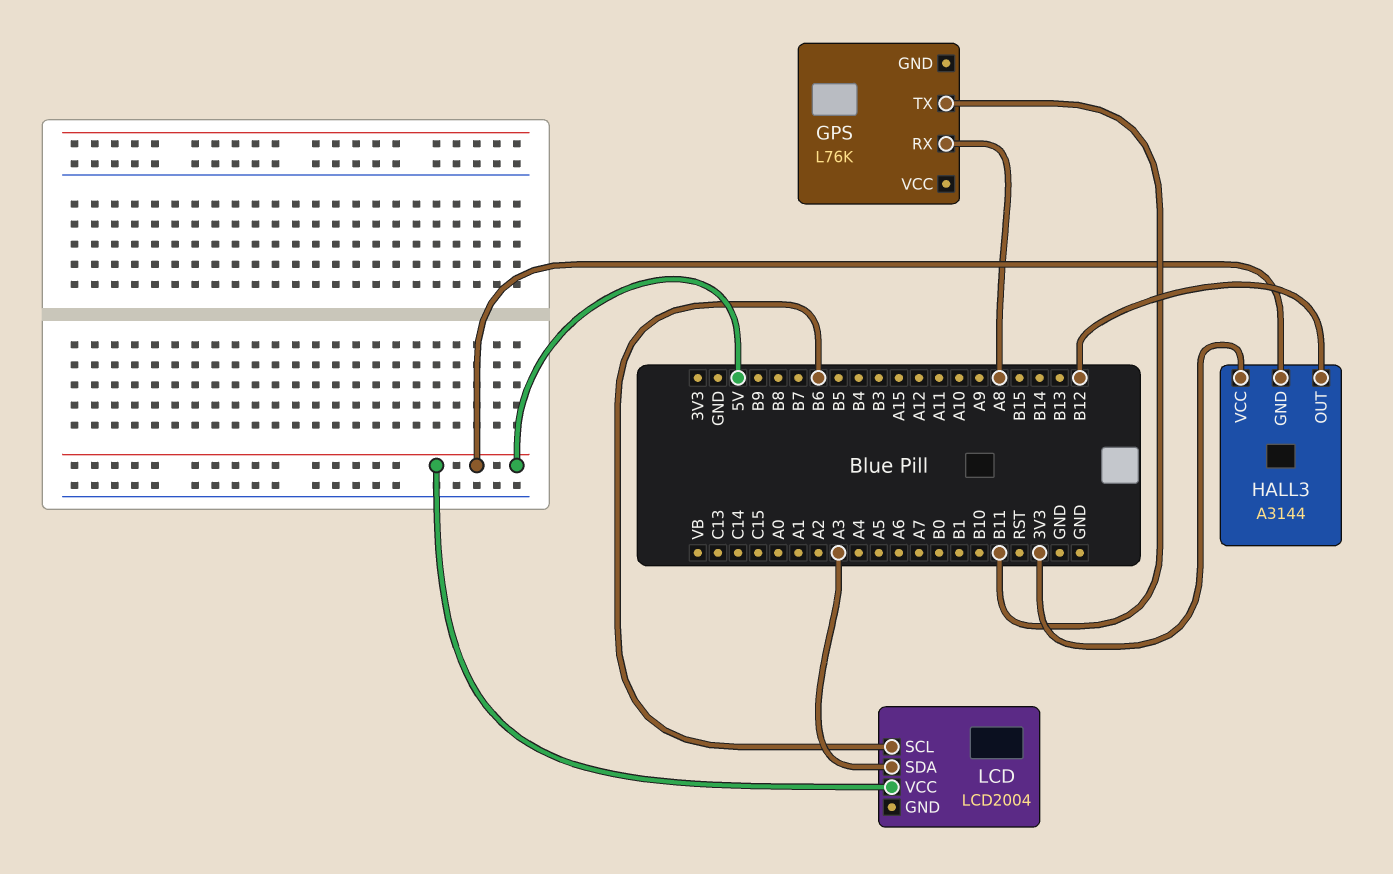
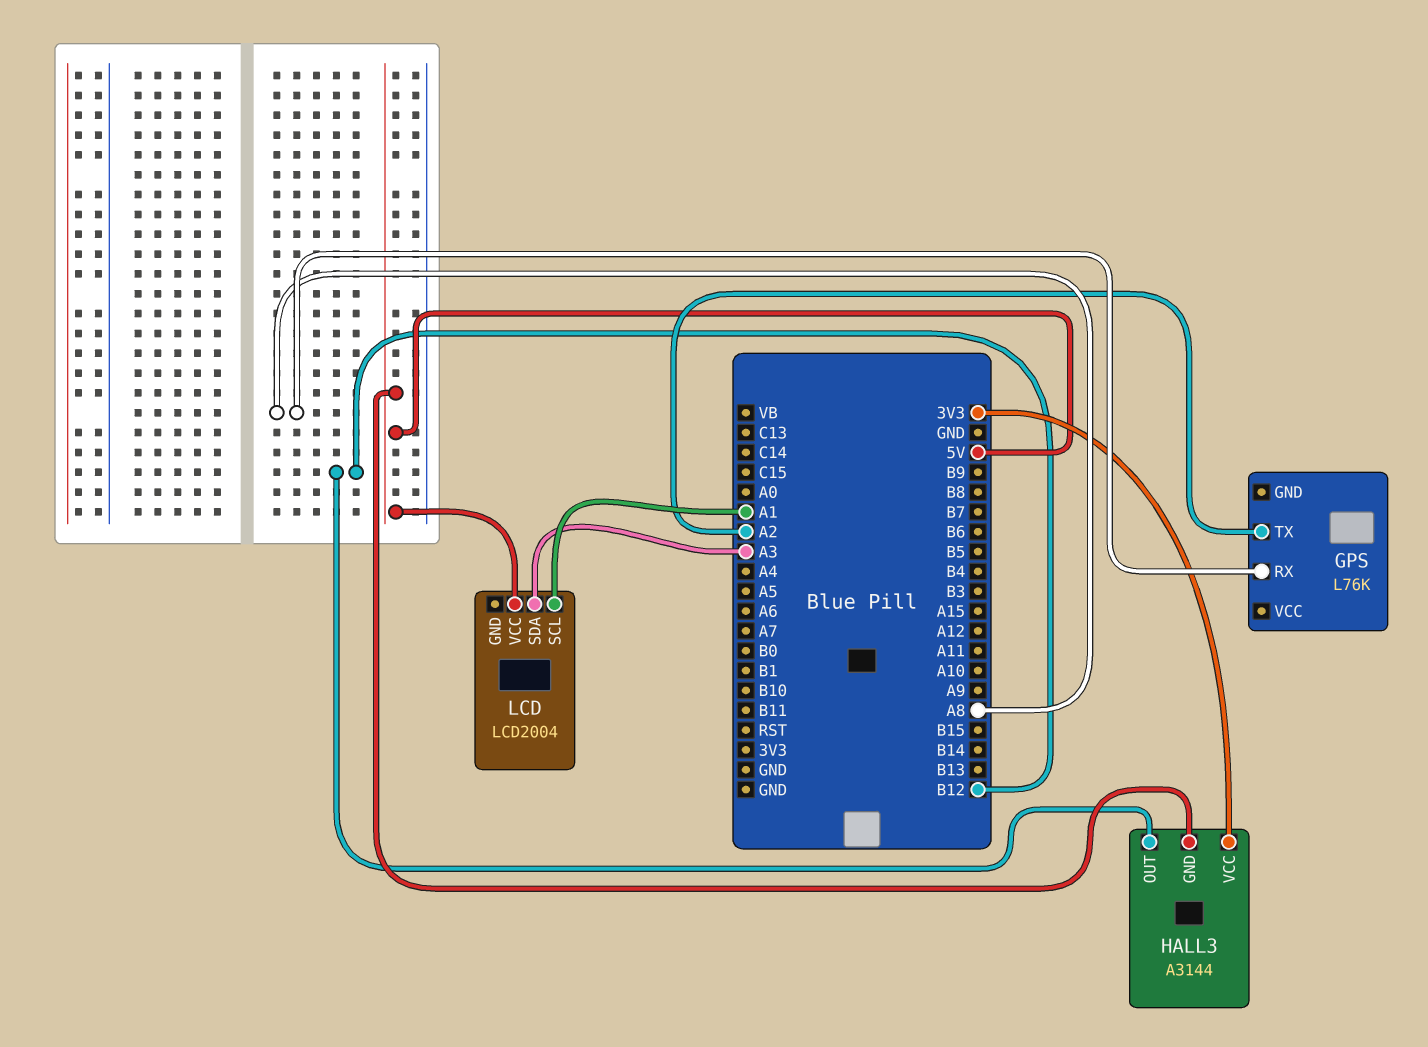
GPS pin TX: B11 -> A2
LCD pin SCL: B6 -> A1

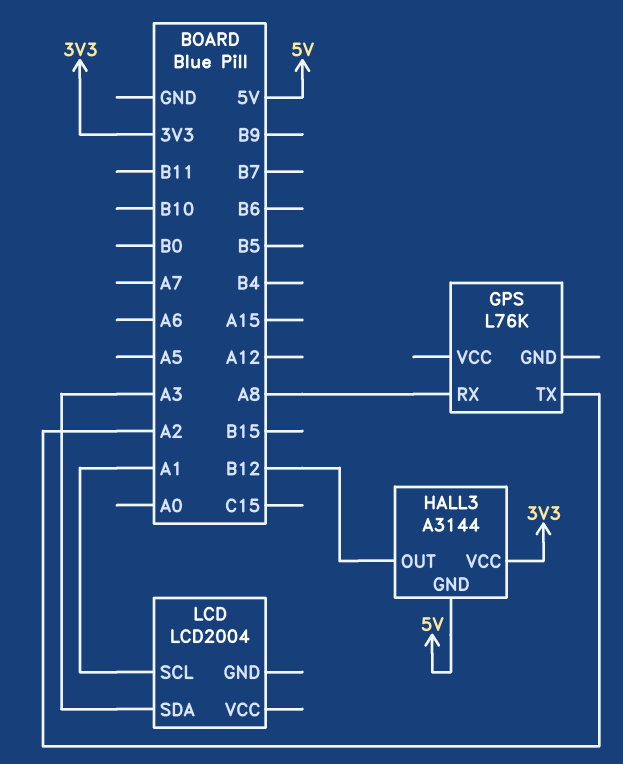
LCD pin VCC: 5V -> none

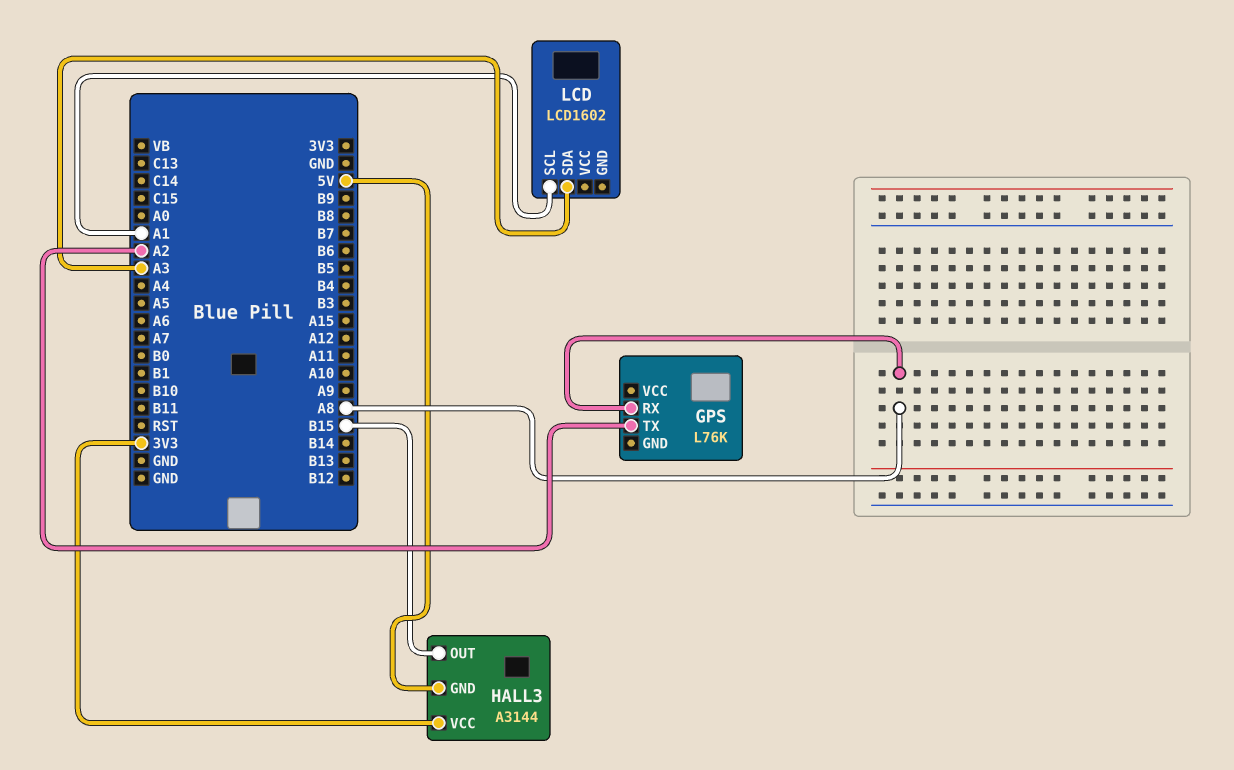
HALL3 pin OUT: B12 -> B15
LCD: LCD2004 -> LCD1602

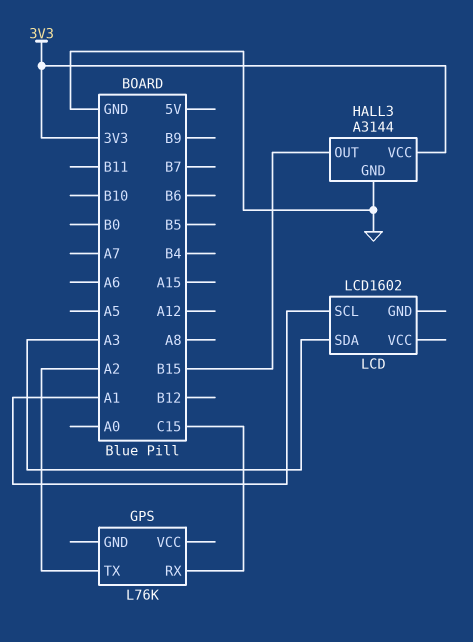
GPS pin RX: A8 -> C15
HALL3 pin GND: 5V -> GND

